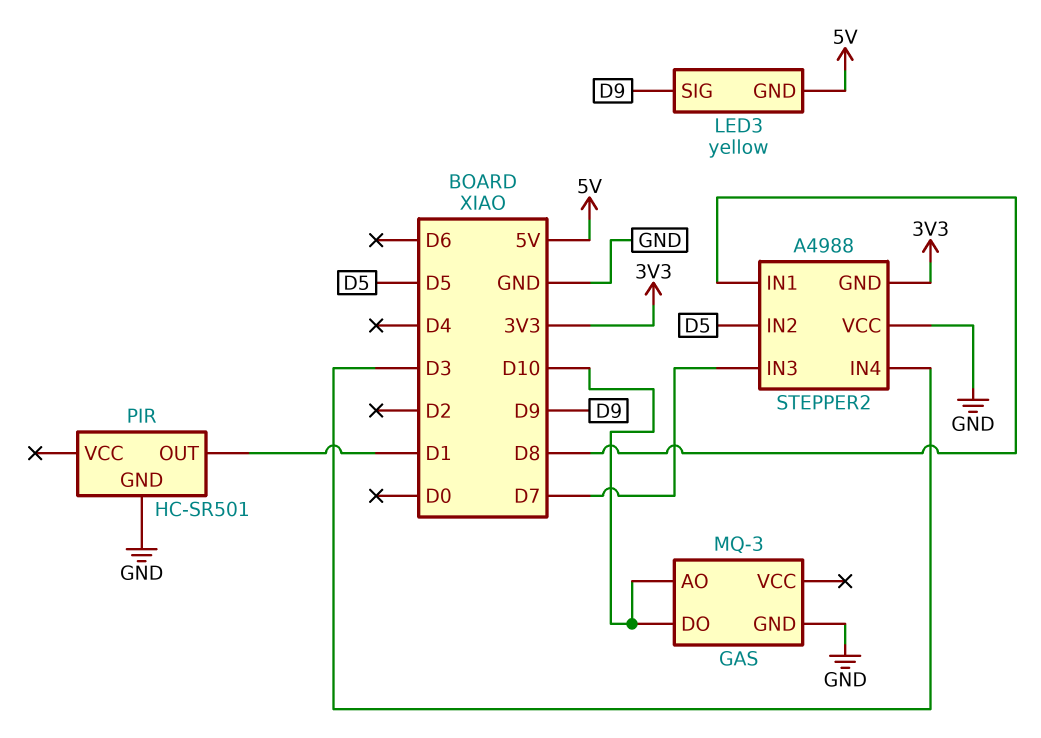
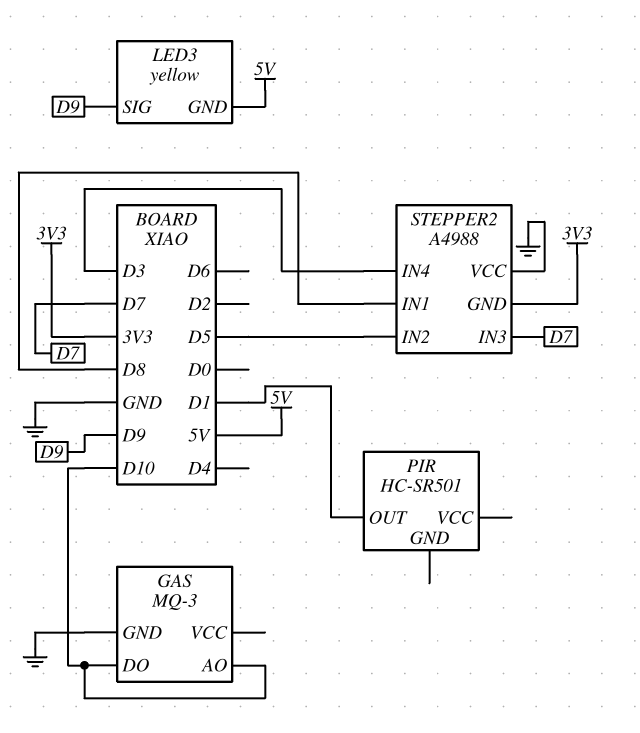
PIR pin GND: GND -> none

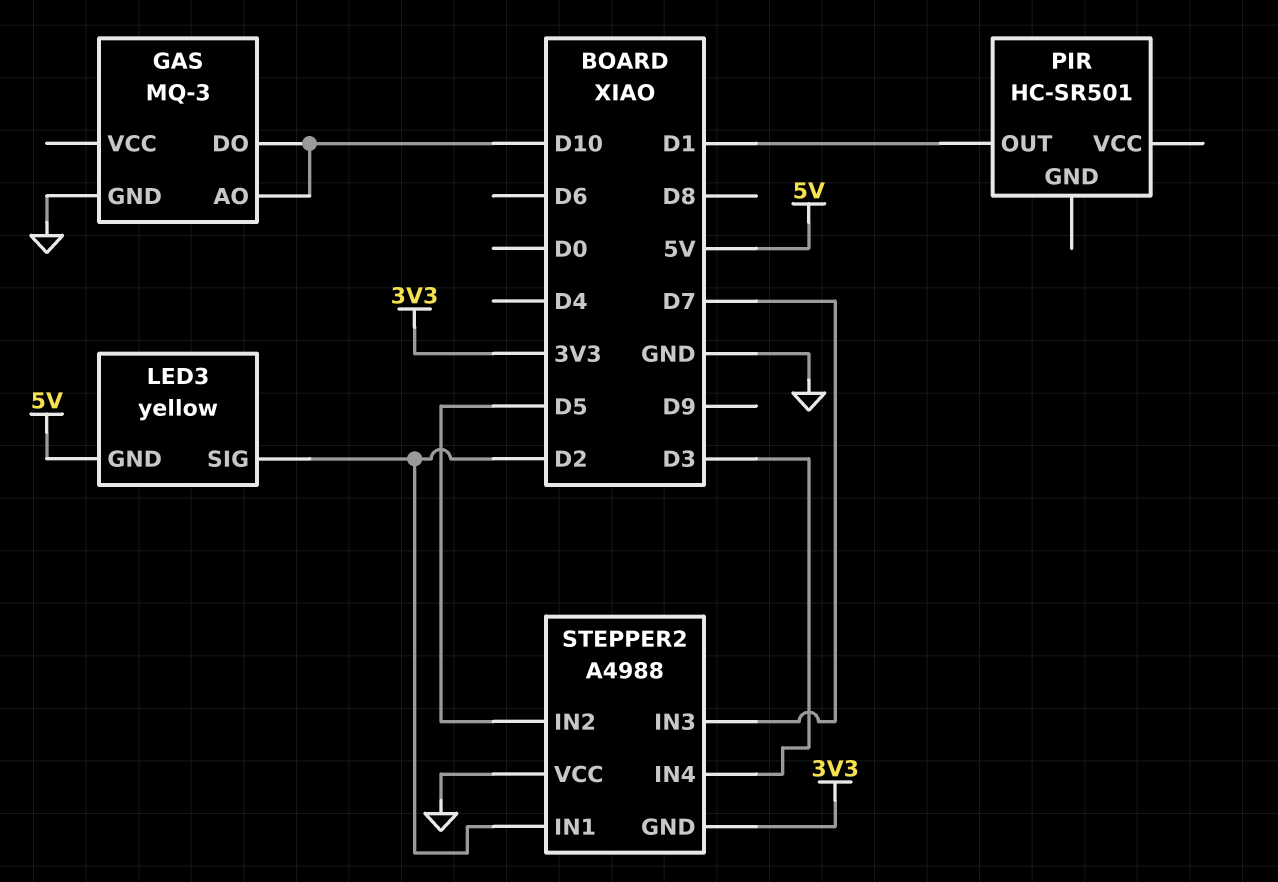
LED3 pin SIG: D9 -> D2
STEPPER2 pin IN1: D8 -> D2

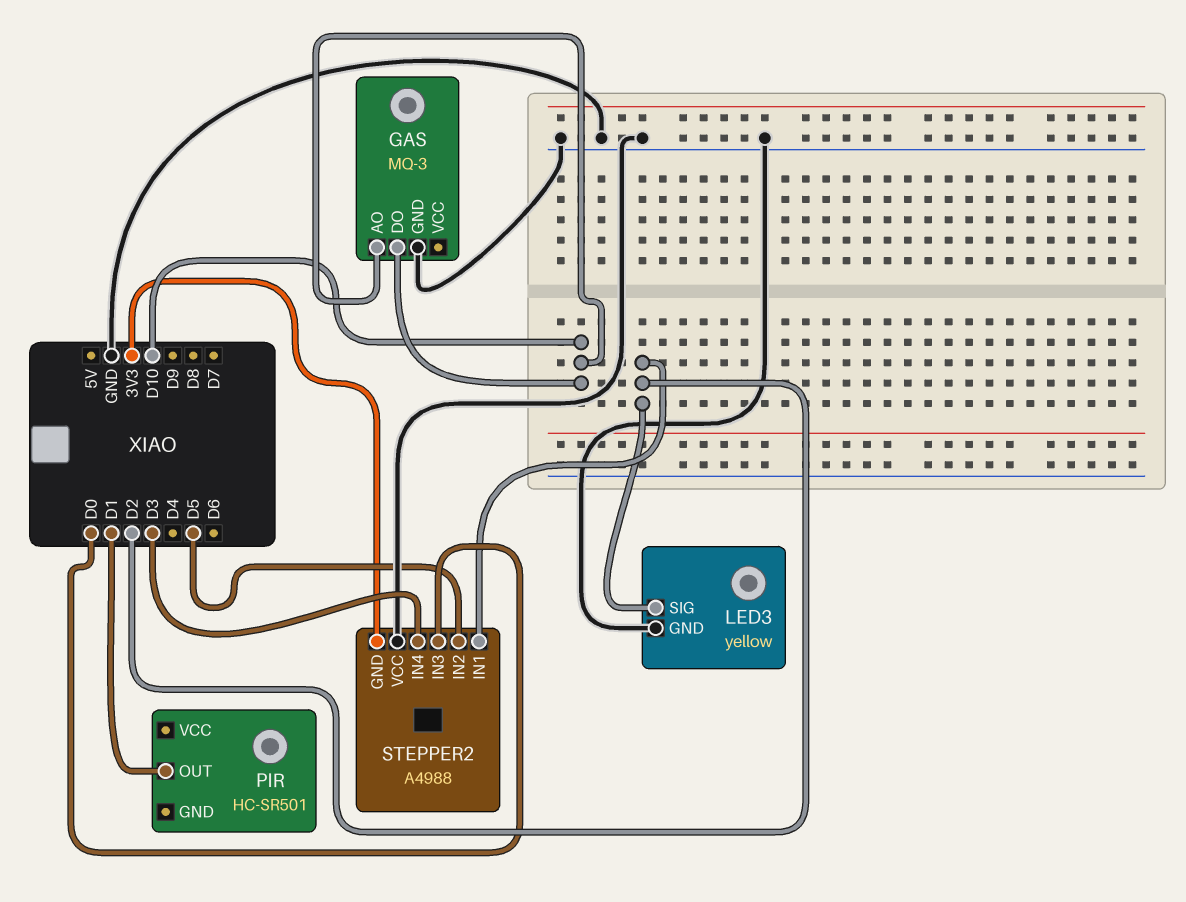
LED3 pin GND: 5V -> GND
STEPPER2 pin IN3: D7 -> D0

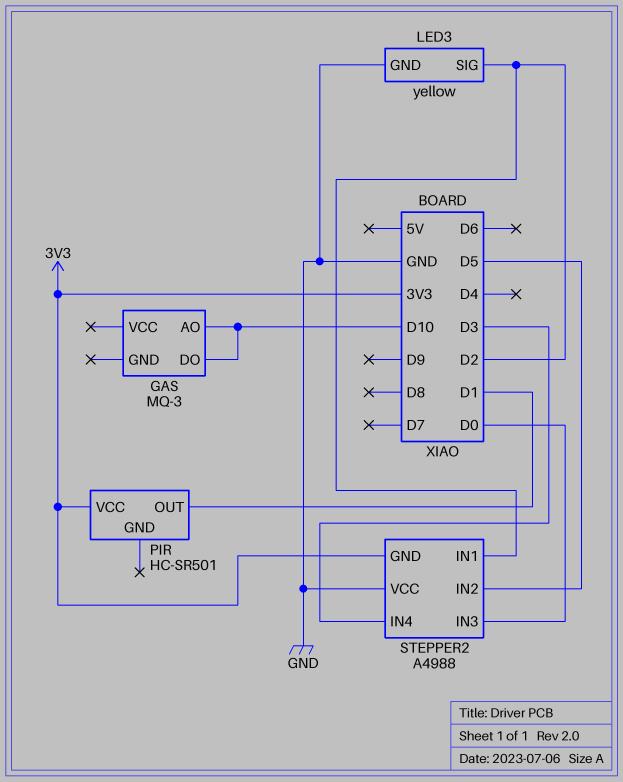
GAS pin GND: GND -> none
PIR pin VCC: none -> 3V3

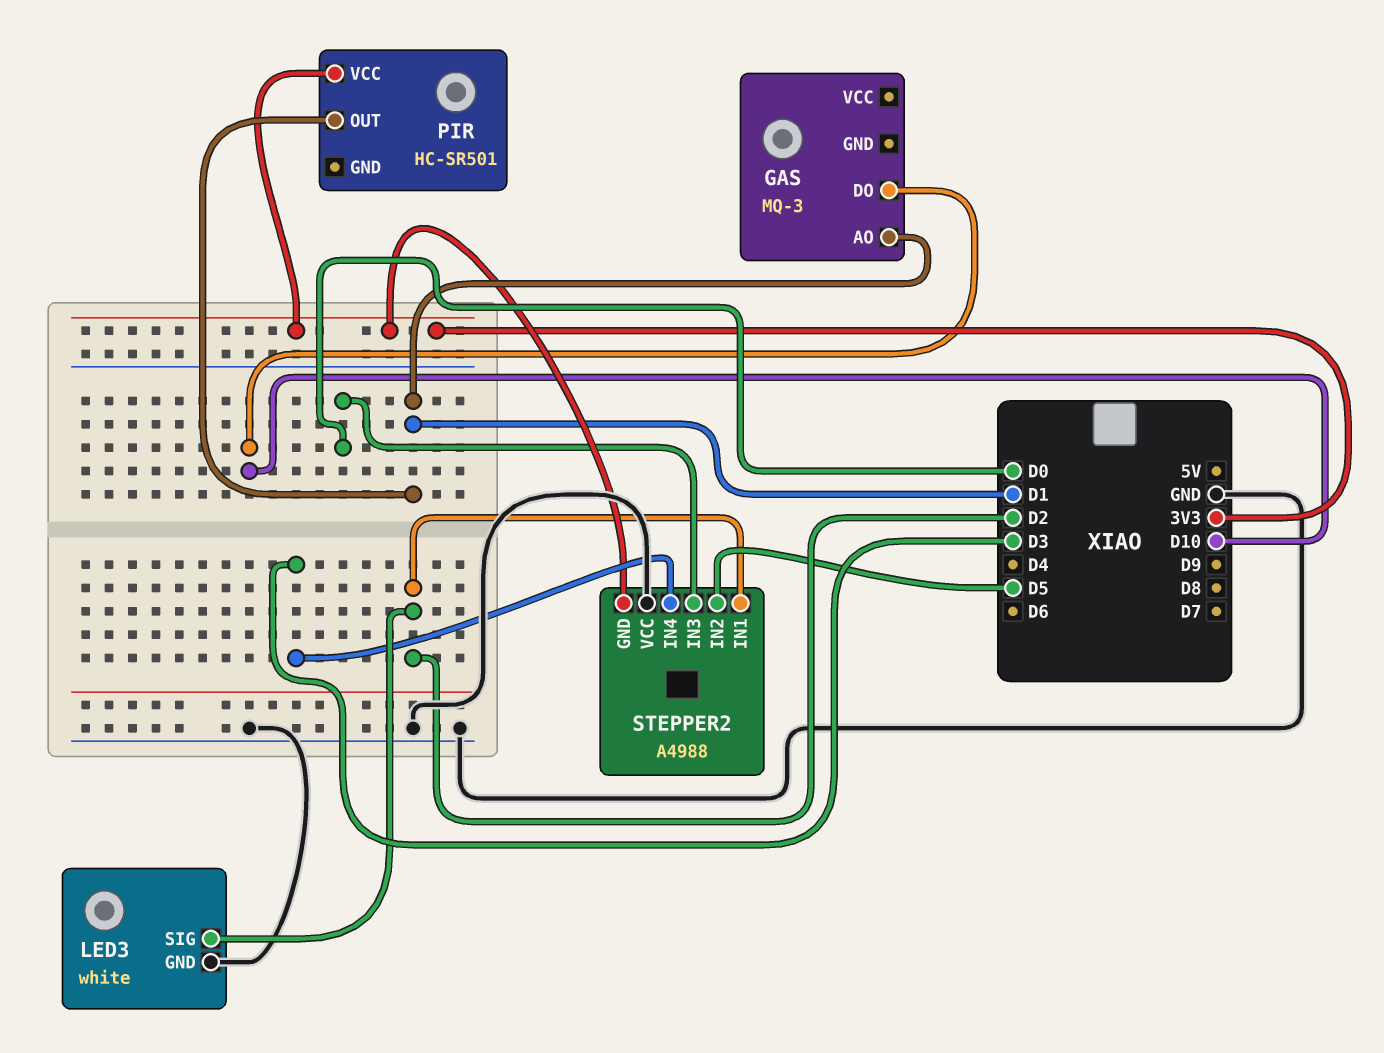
GAS pin AO: D10 -> D1
LED3: yellow -> white

